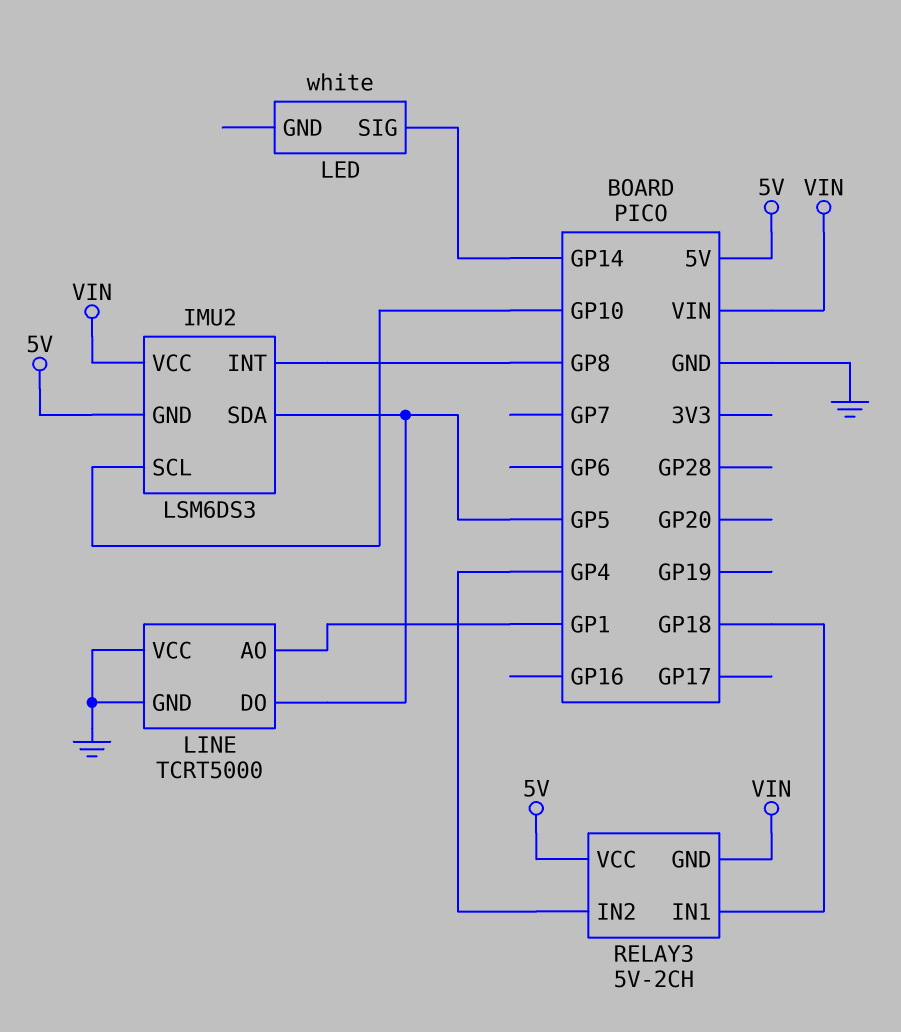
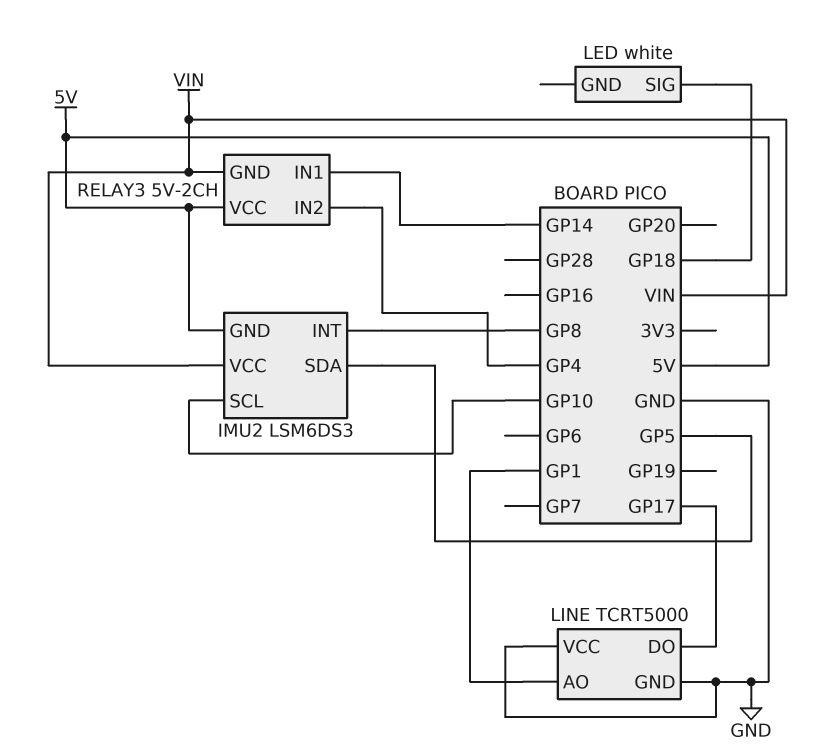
LED pin SIG: GP14 -> GP18
LINE pin DO: GP5 -> GP17
RELAY3 pin IN1: GP18 -> GP14

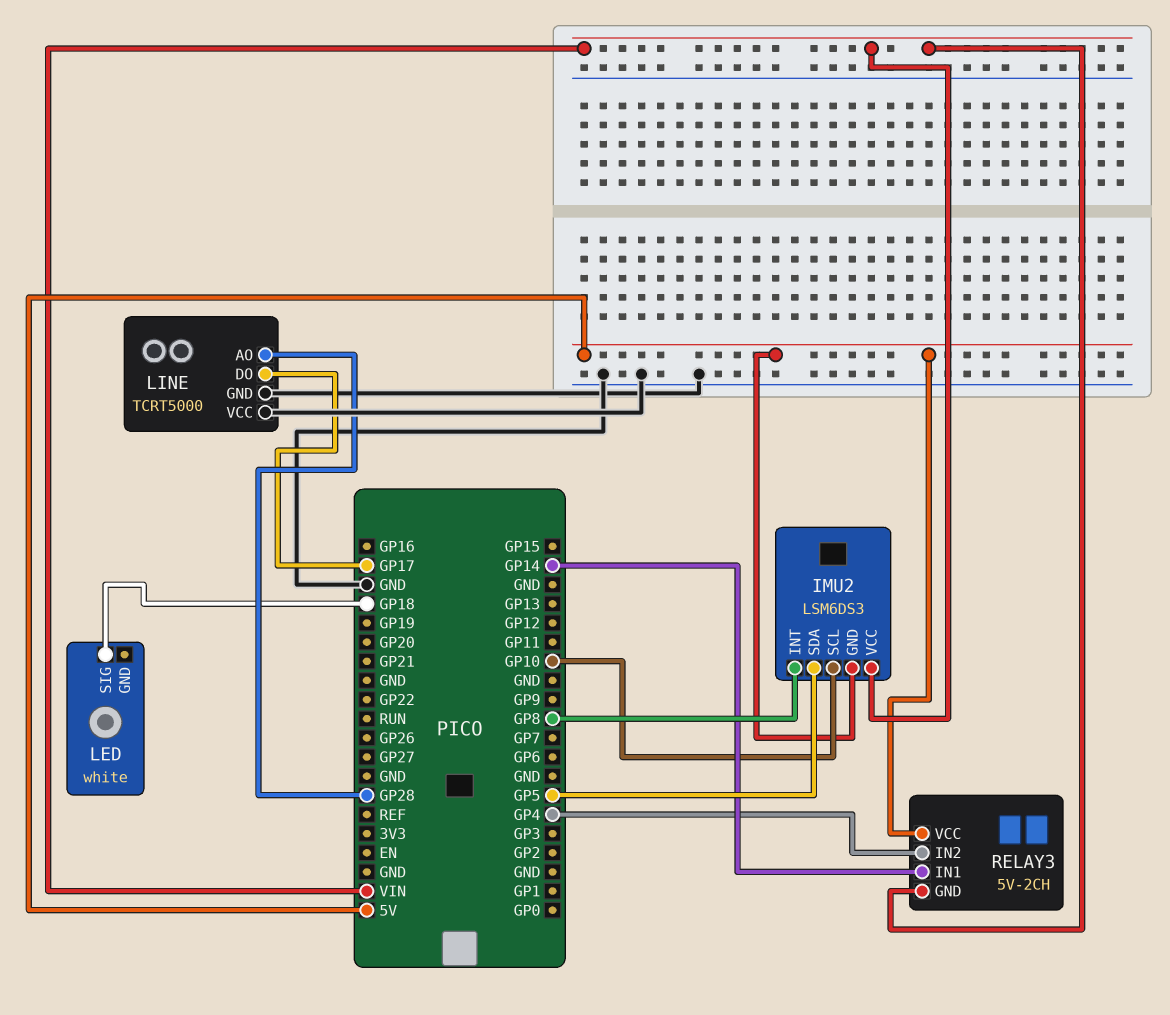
LINE pin AO: GP1 -> GP28

